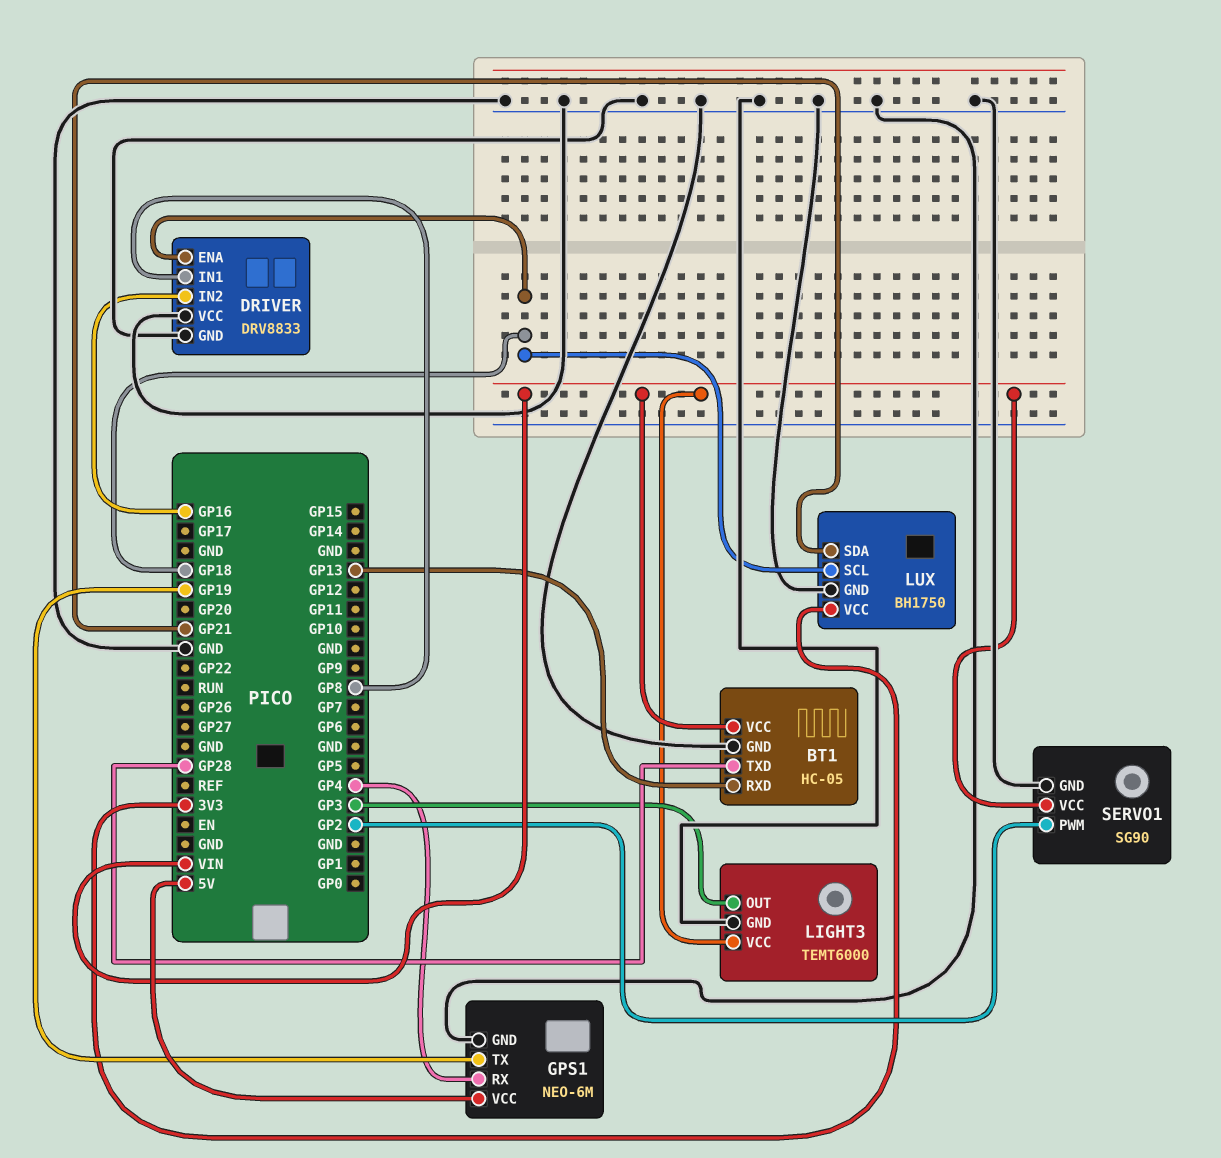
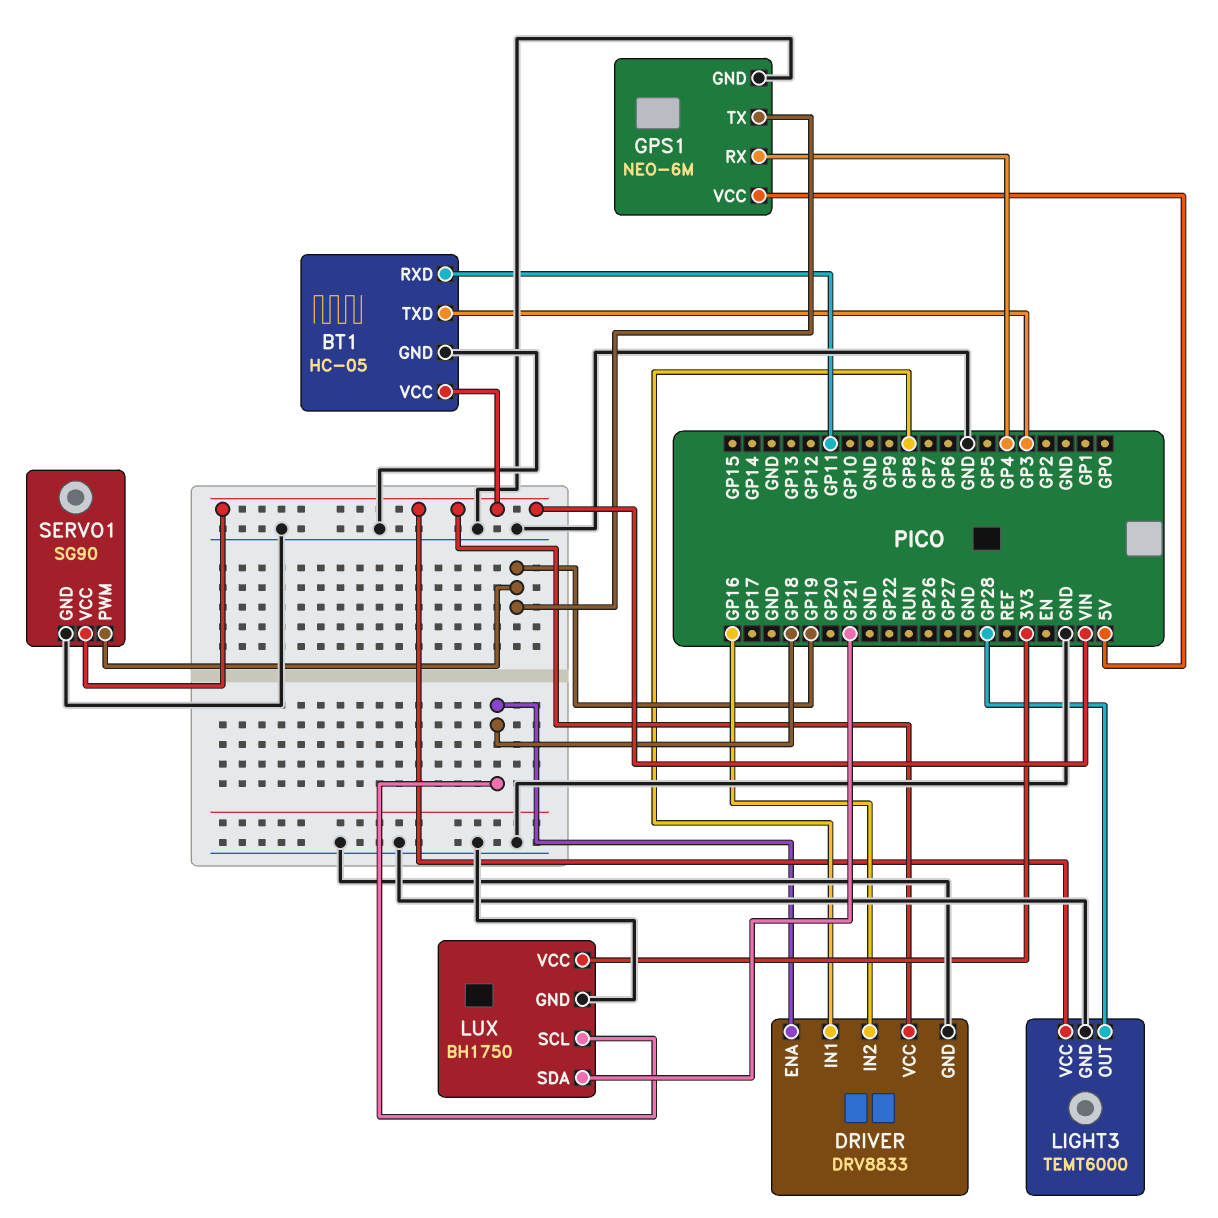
BT1 pin RXD: GP13 -> GP11
BT1 pin TXD: GP28 -> GP3
DRIVER pin VCC: GND -> VIN
LIGHT3 pin OUT: GP3 -> GP28
SERVO1 pin PWM: GP2 -> GP19

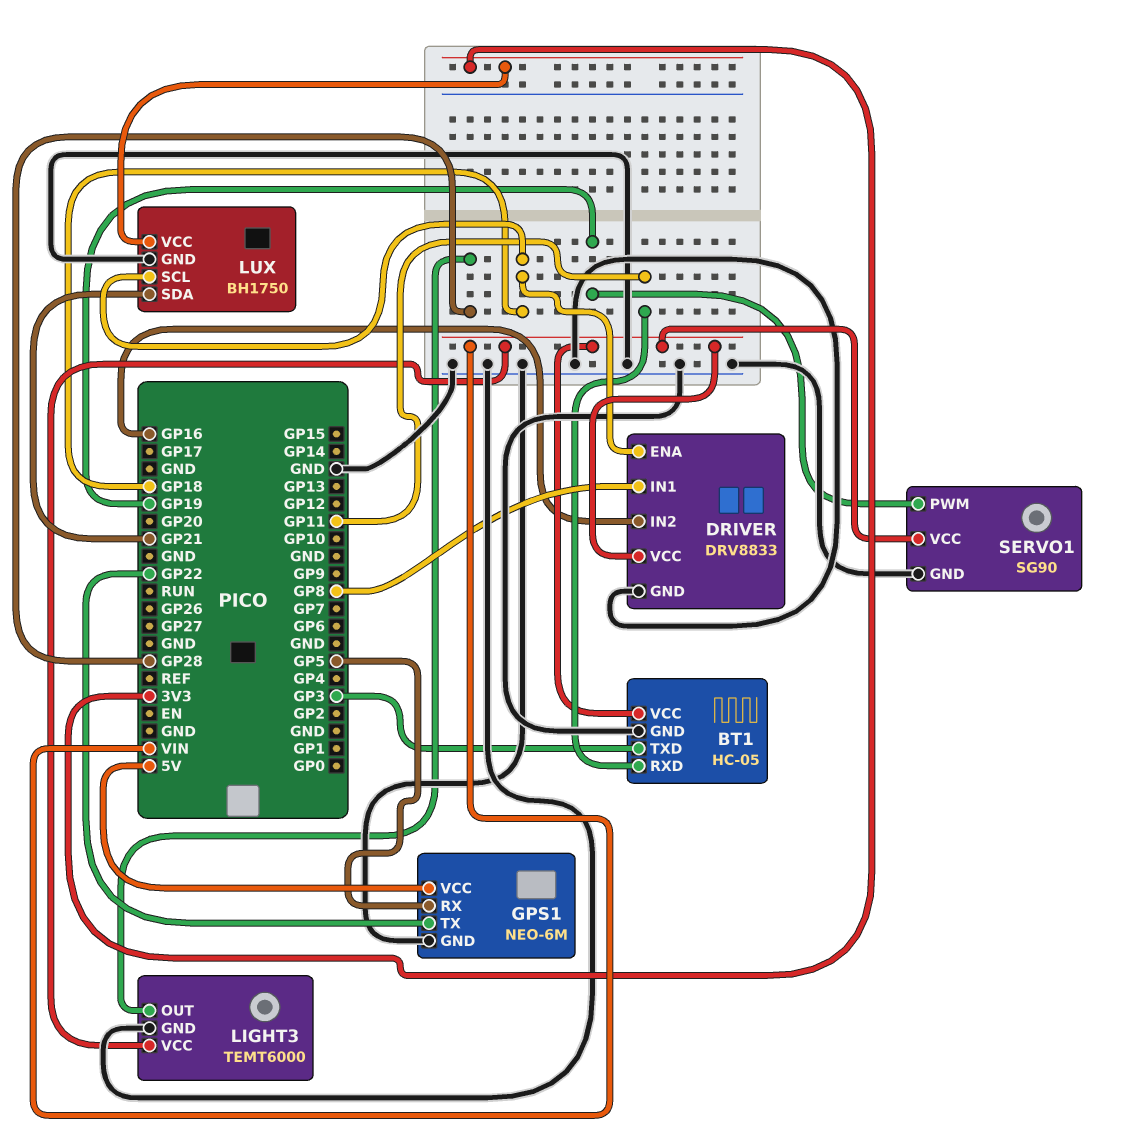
GPS1 pin RX: GP4 -> GP5
GPS1 pin TX: GP19 -> GP22

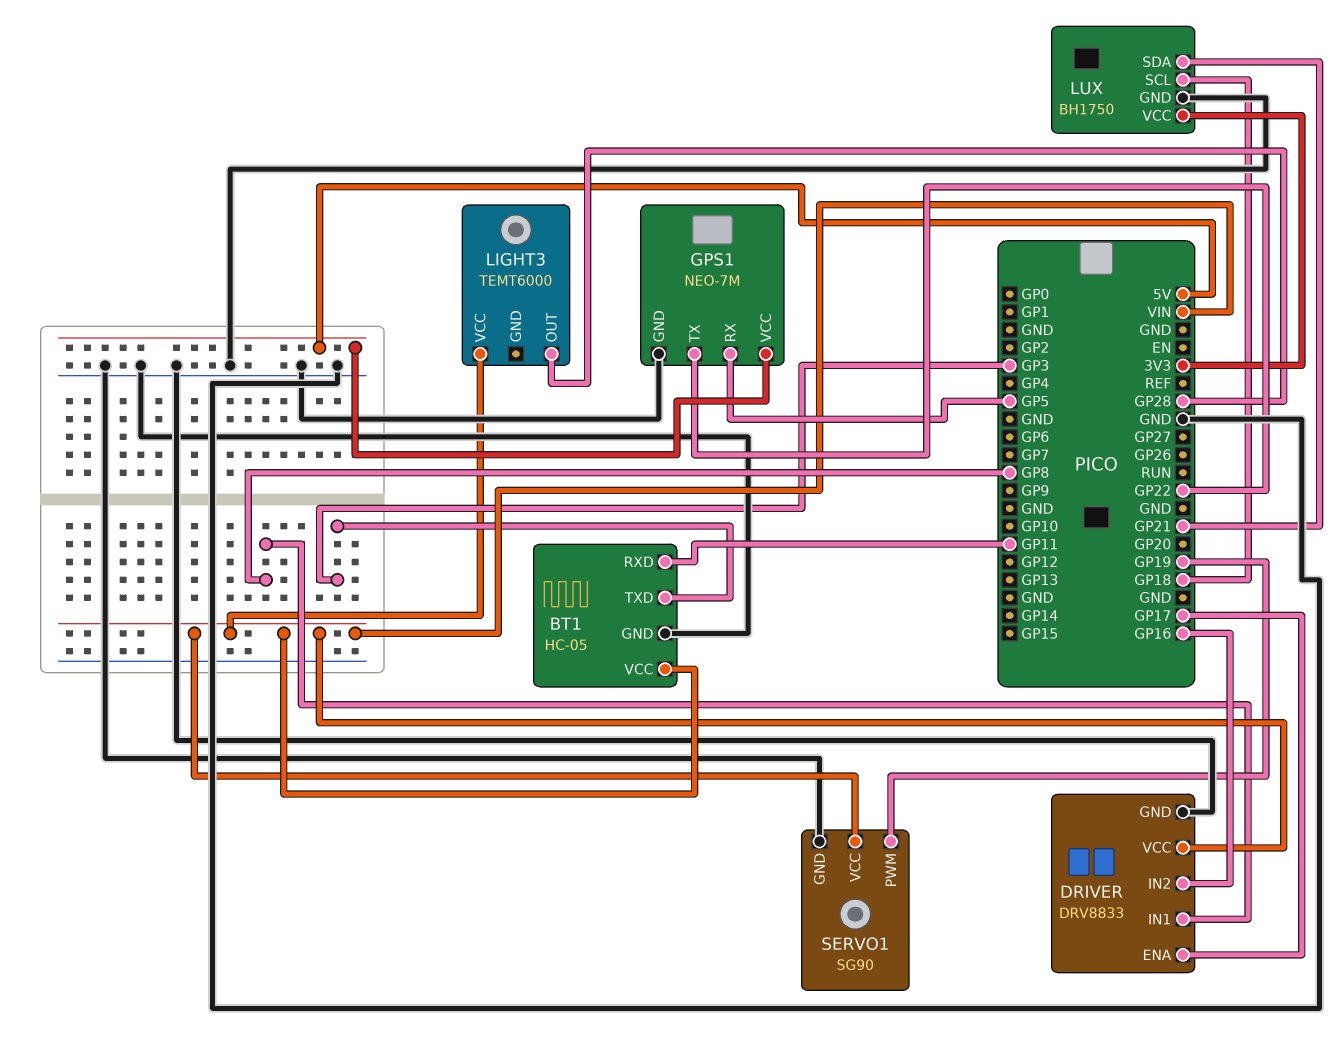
DRIVER pin ENA: GP18 -> GP17
GPS1: NEO-6M -> NEO-7M
LIGHT3 pin GND: GND -> none

